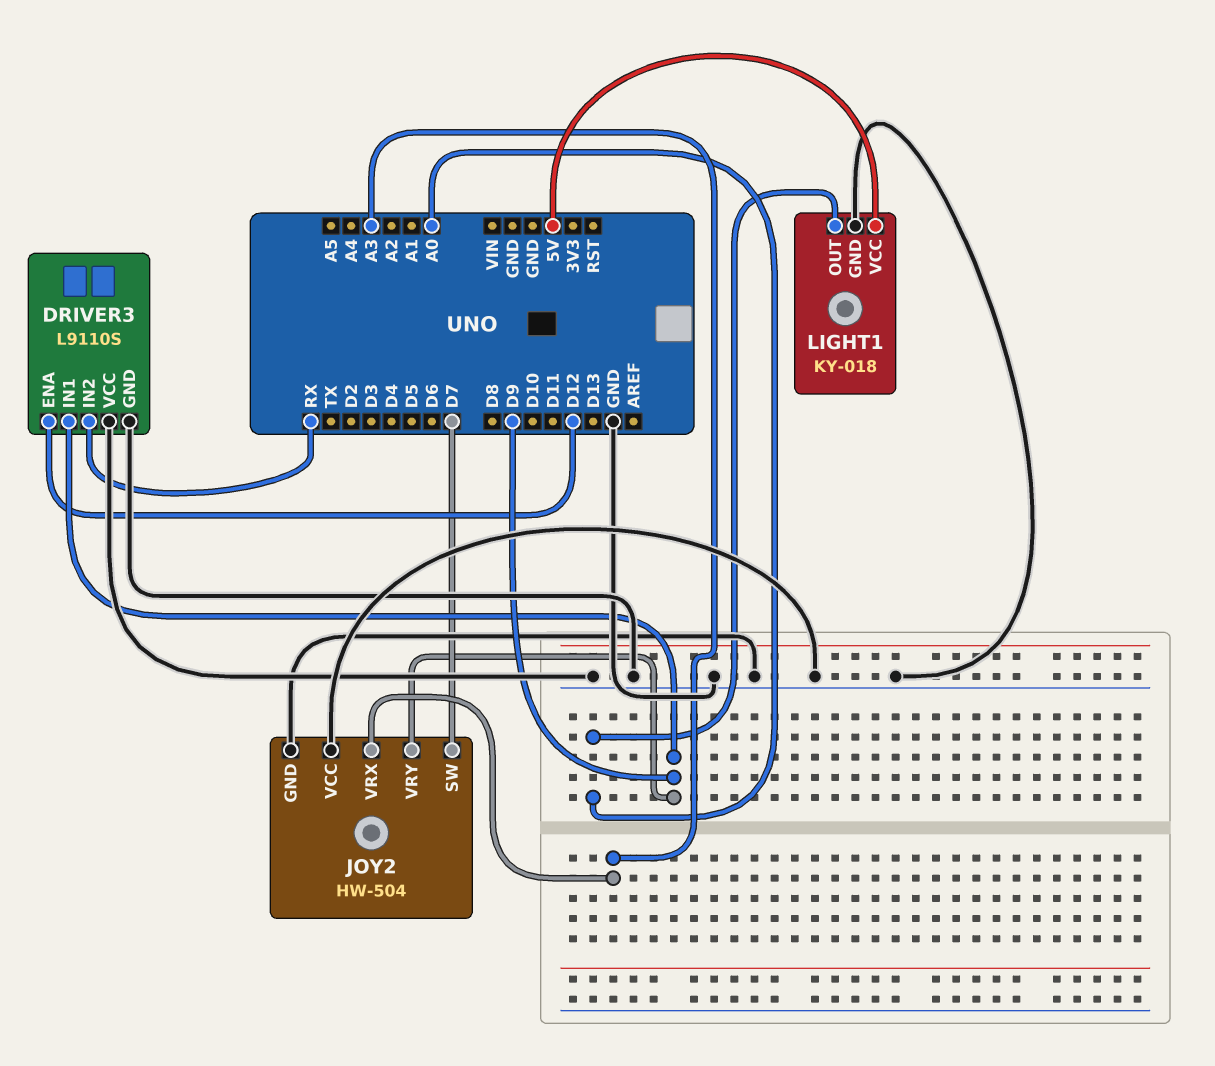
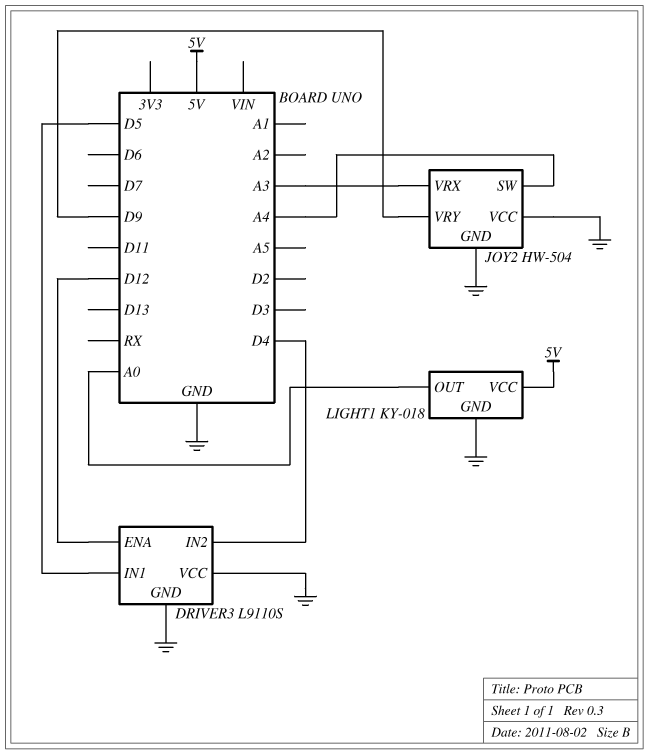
DRIVER3 pin IN1: D9 -> D5
DRIVER3 pin IN2: RX -> D4
JOY2 pin SW: D7 -> A4

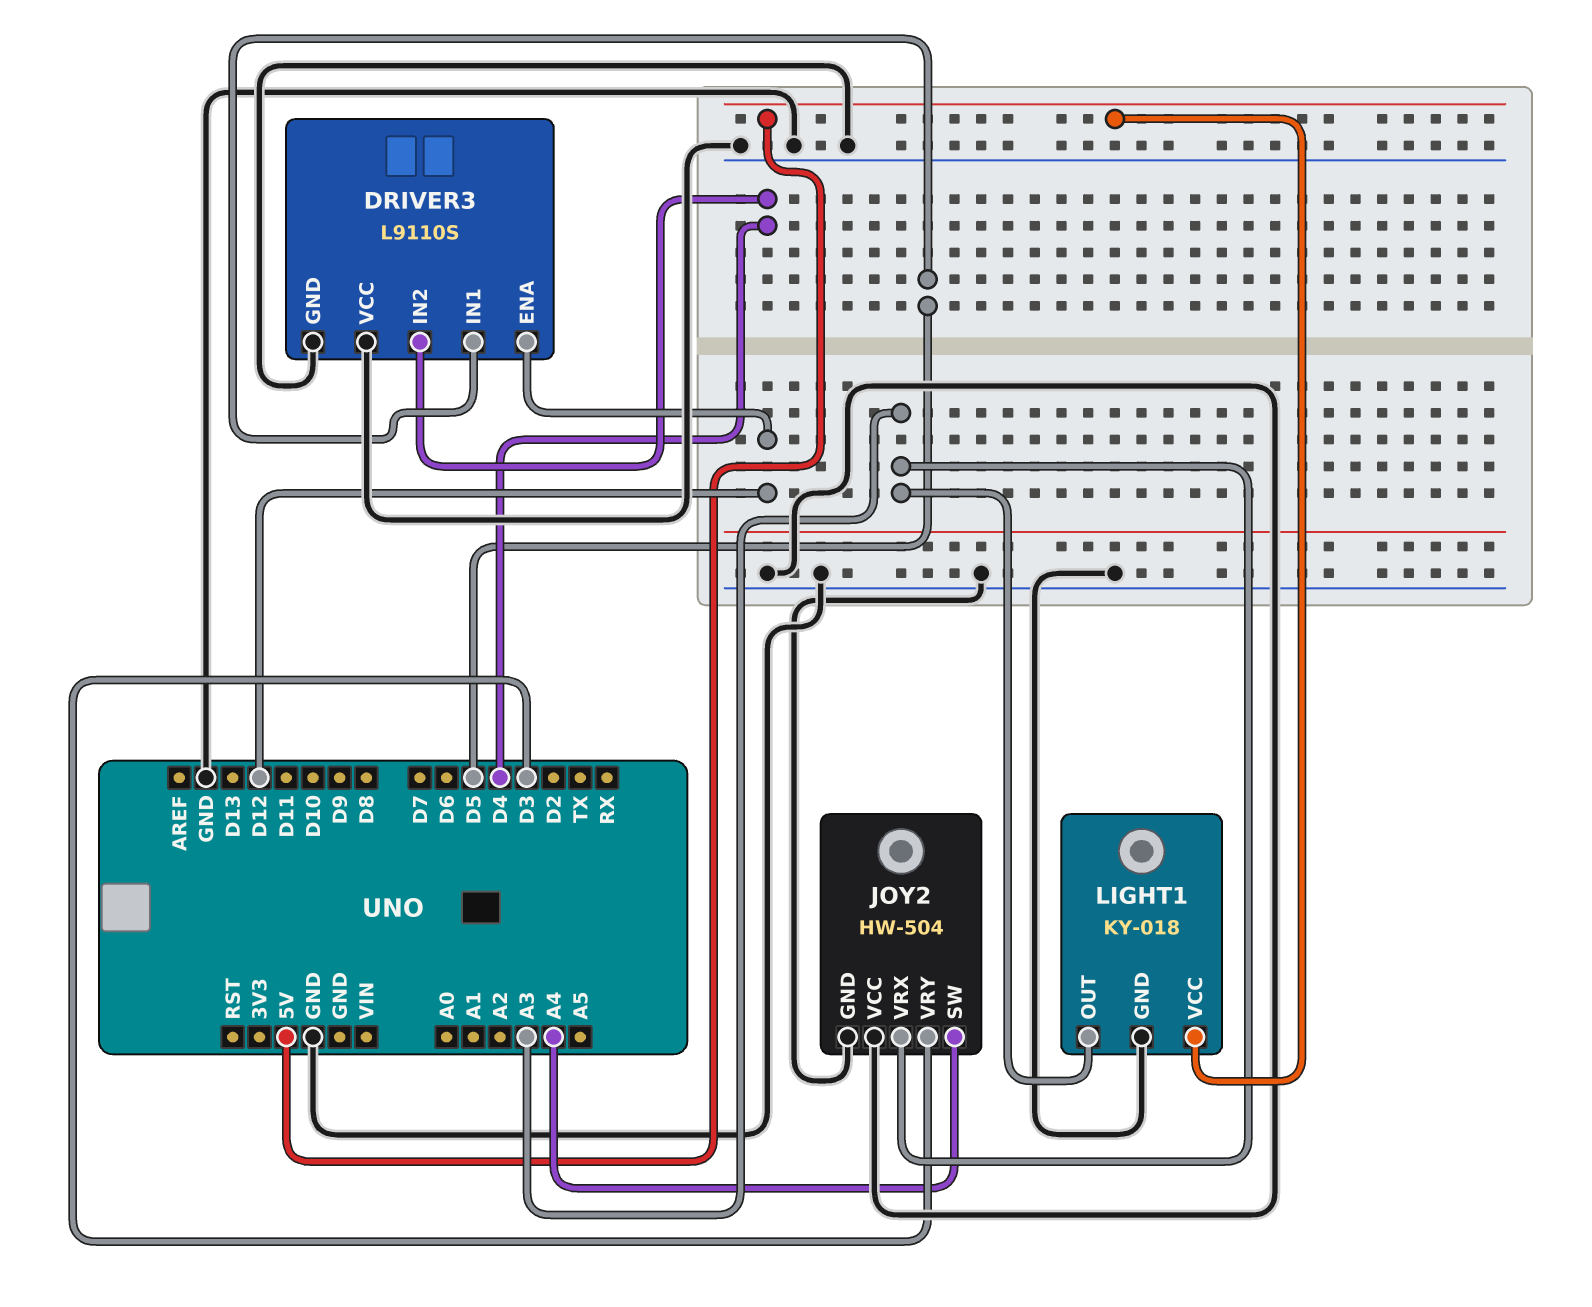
JOY2 pin VRY: D9 -> D3
LIGHT1 pin OUT: A0 -> A3

